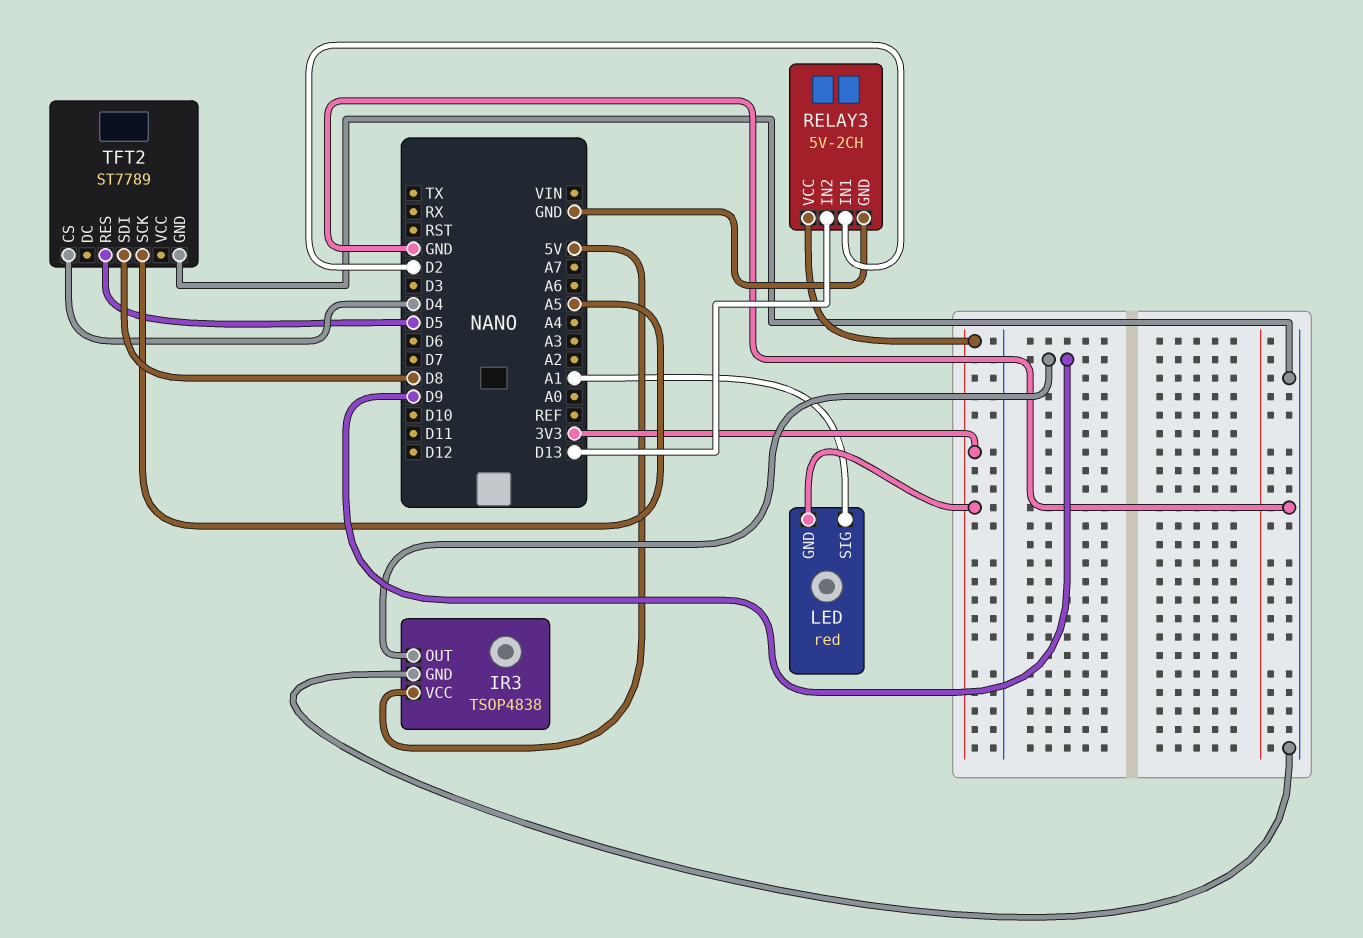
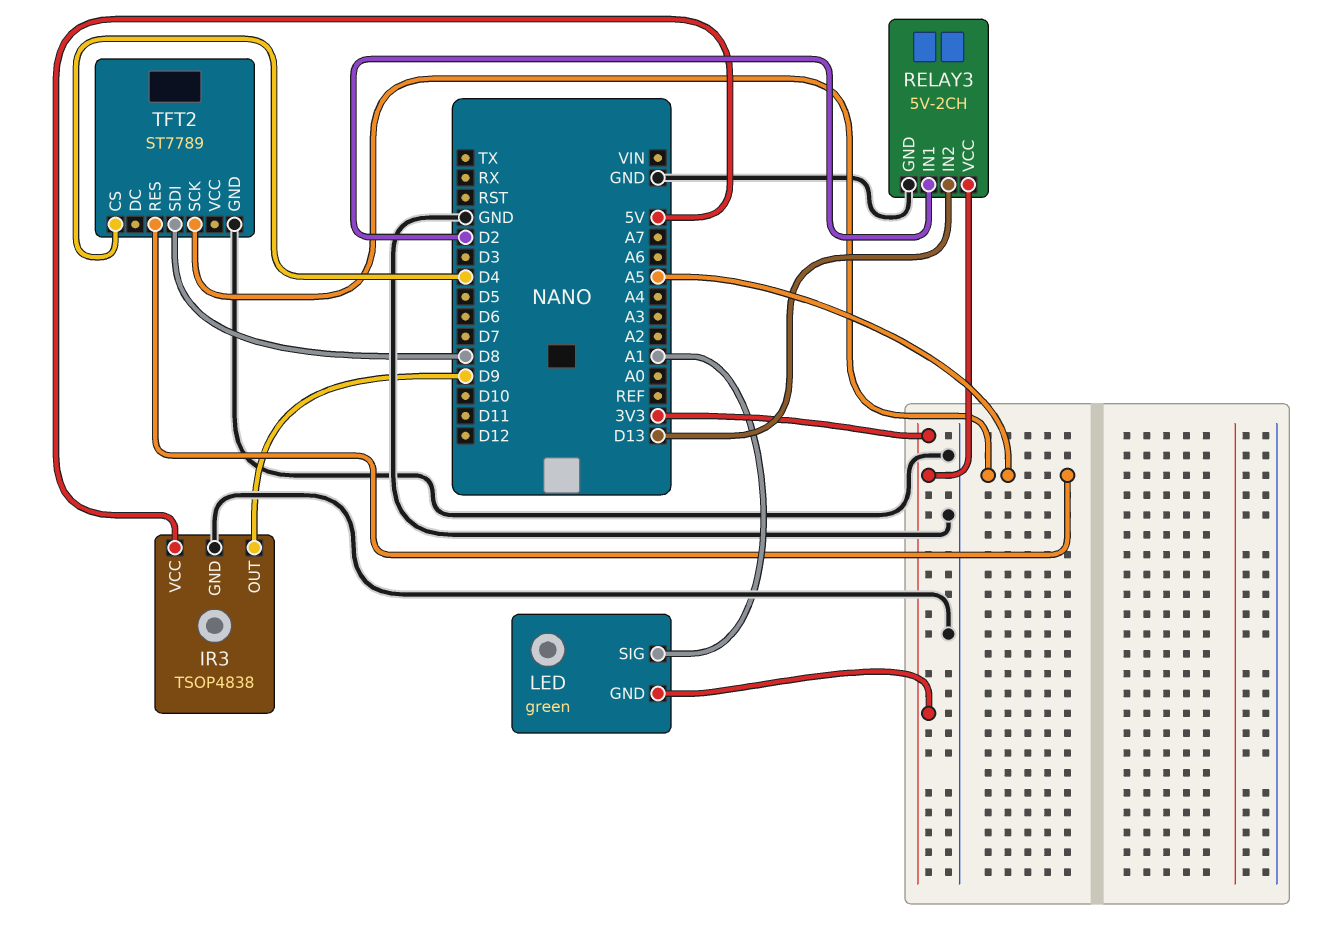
LED: red -> green
TFT2 pin RES: D5 -> A5

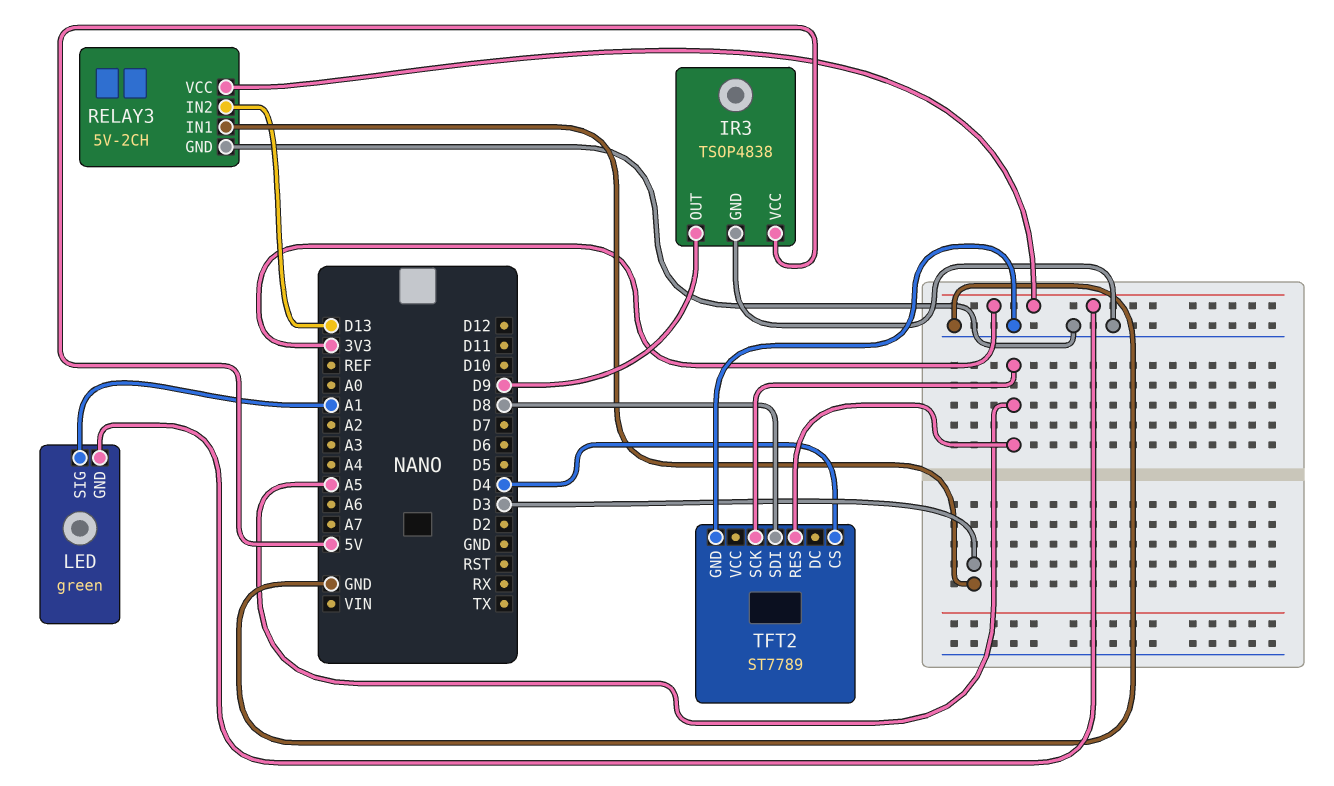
RELAY3 pin IN1: D2 -> D3

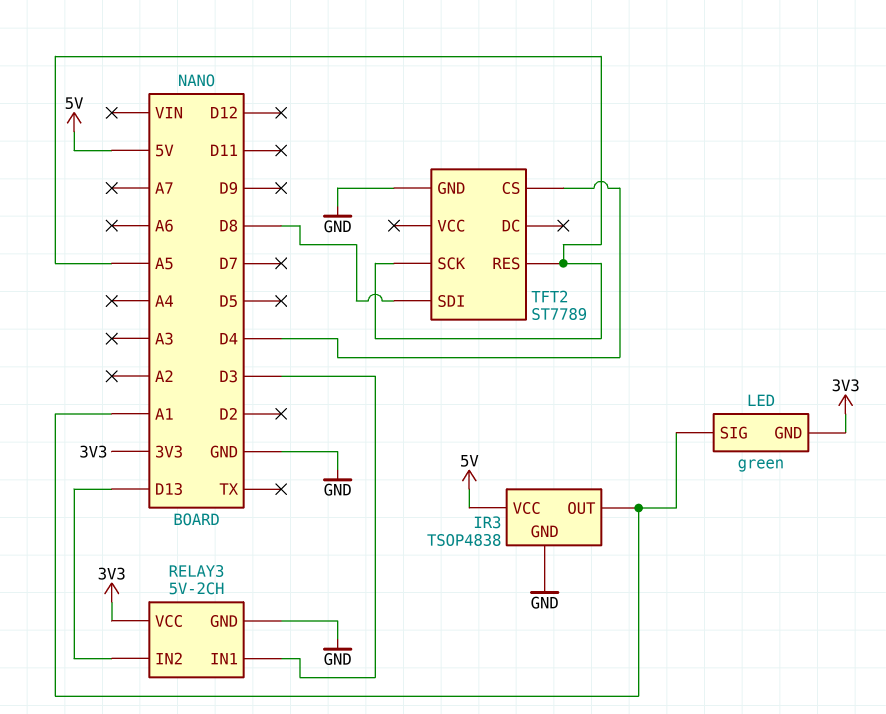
IR3 pin OUT: D9 -> A1

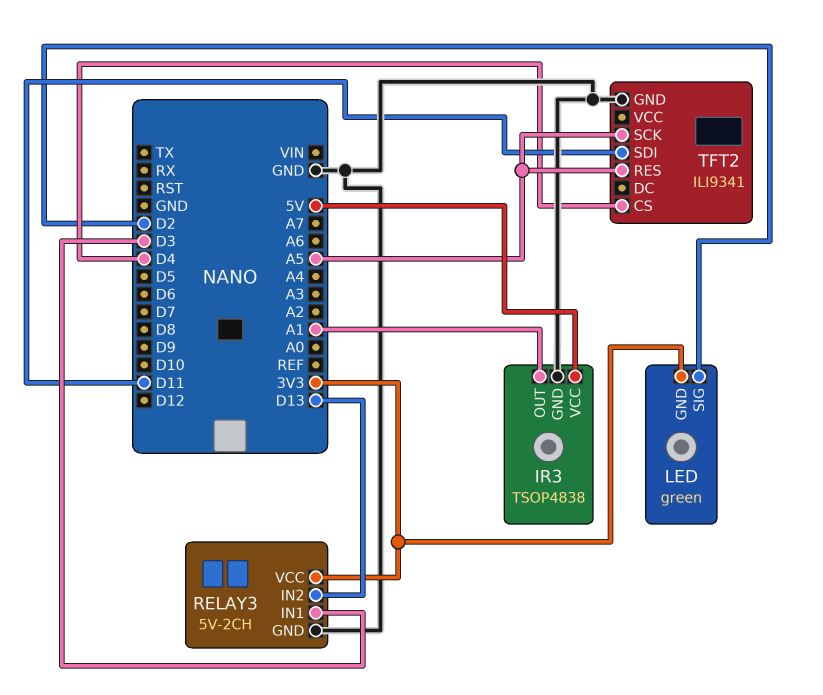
LED pin SIG: A1 -> D2
TFT2: ST7789 -> ILI9341
TFT2 pin SDI: D8 -> D11

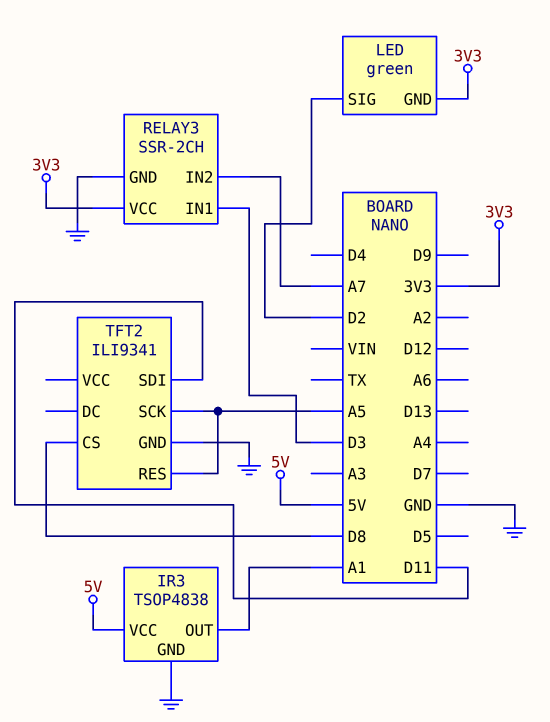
RELAY3: 5V-2CH -> SSR-2CH
RELAY3 pin IN2: D13 -> A7
TFT2 pin CS: D4 -> D8

